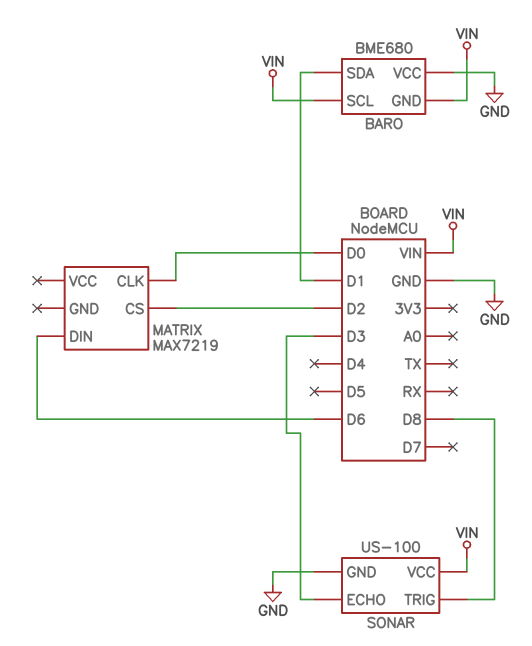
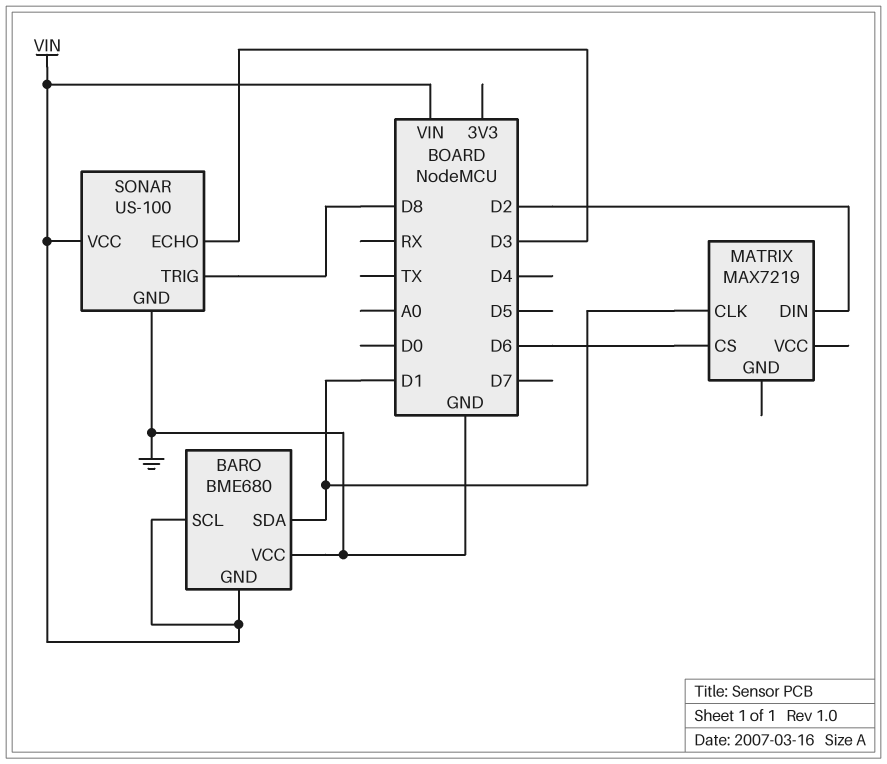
MATRIX pin CLK: D0 -> D1
MATRIX pin CS: D2 -> D6
MATRIX pin DIN: D6 -> D2

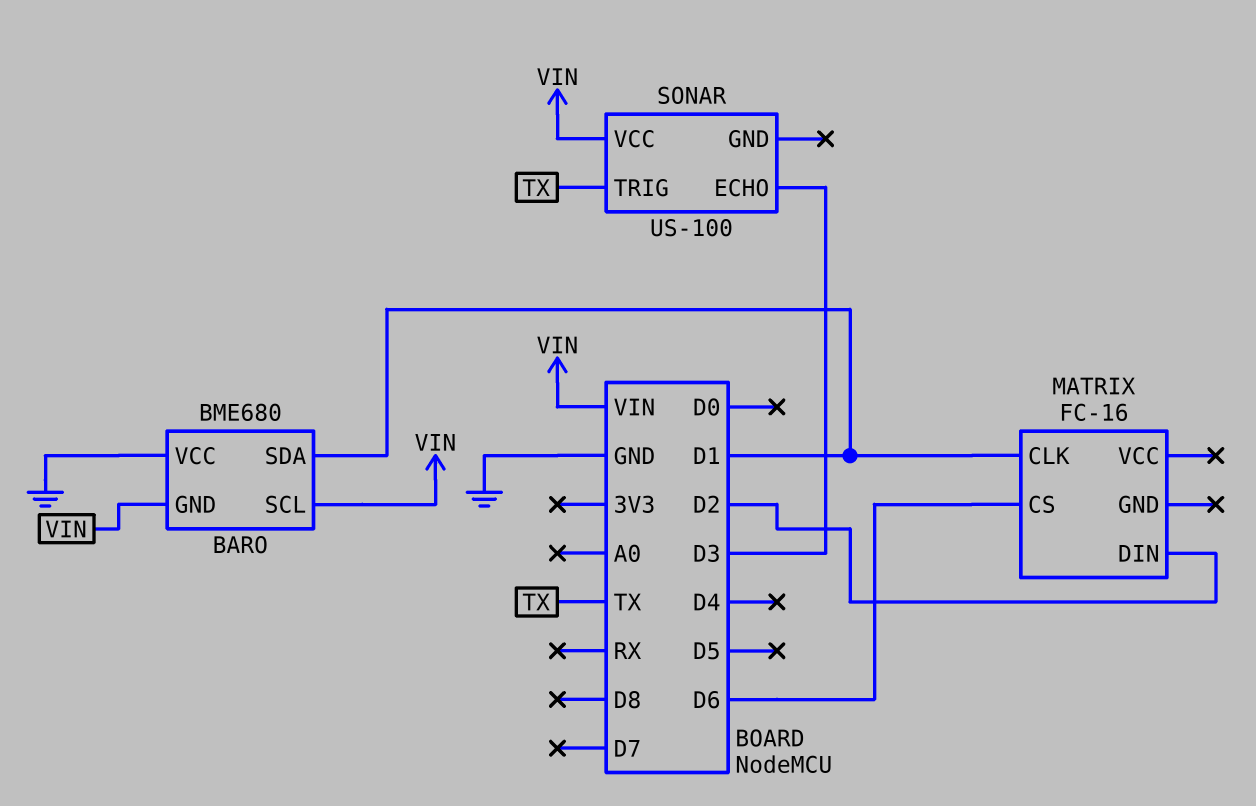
MATRIX: MAX7219 -> FC-16
SONAR pin GND: GND -> none
SONAR pin TRIG: D8 -> TX

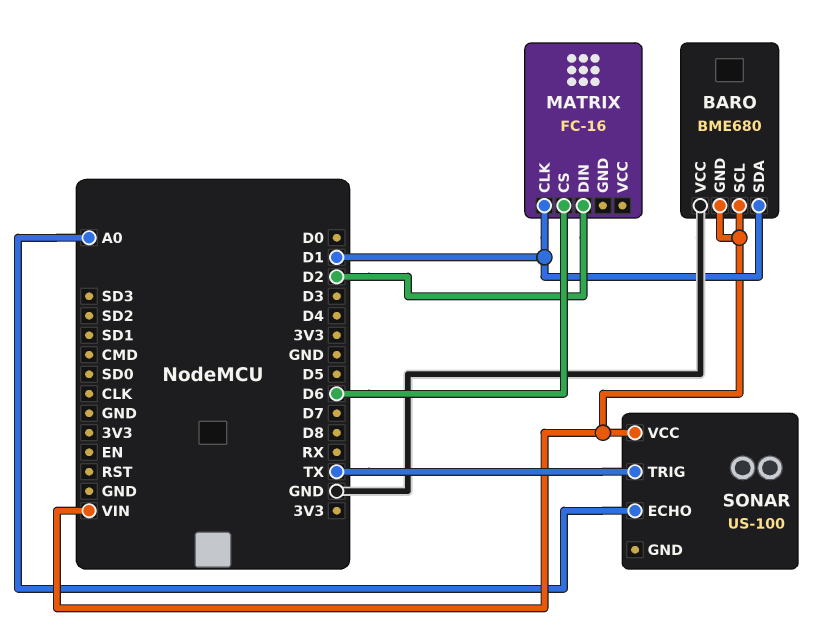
SONAR pin ECHO: D3 -> A0

